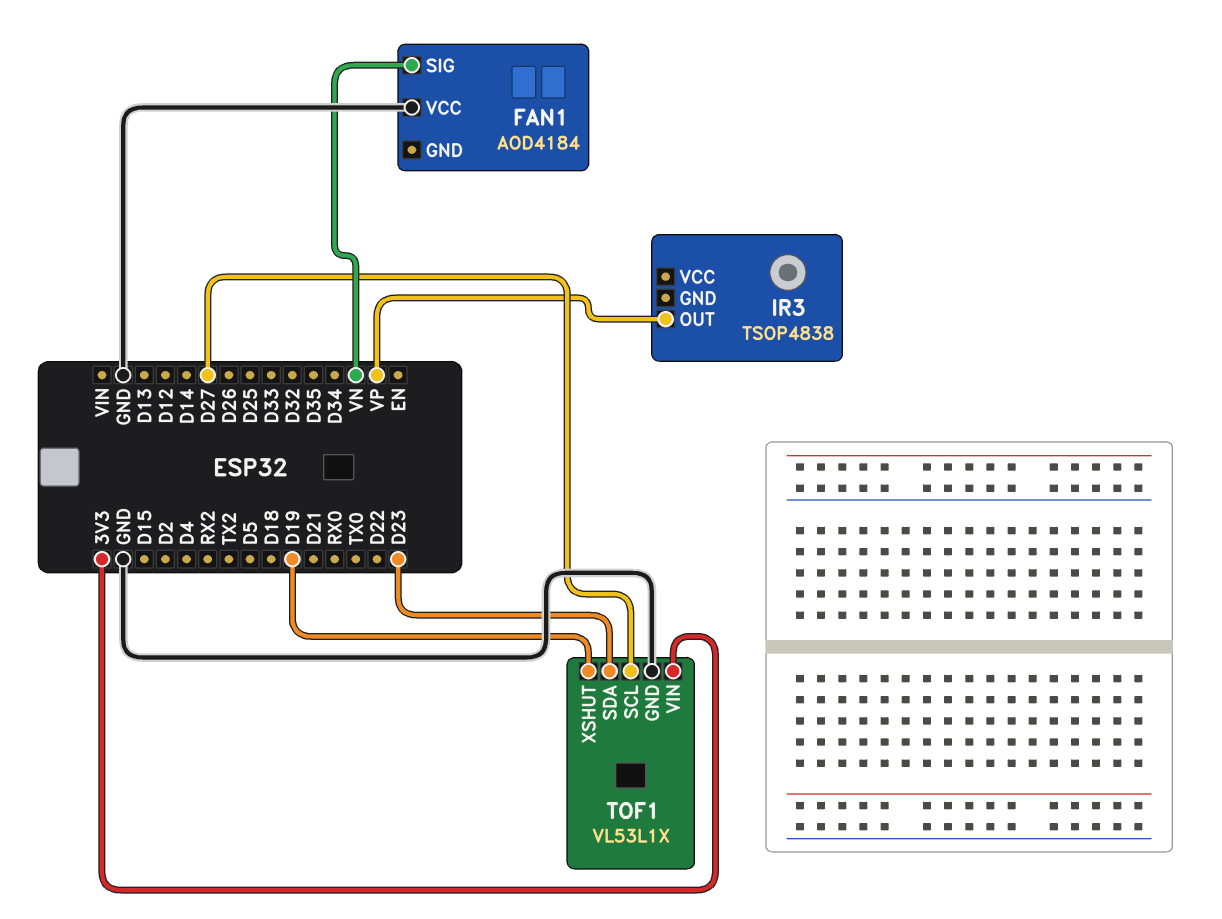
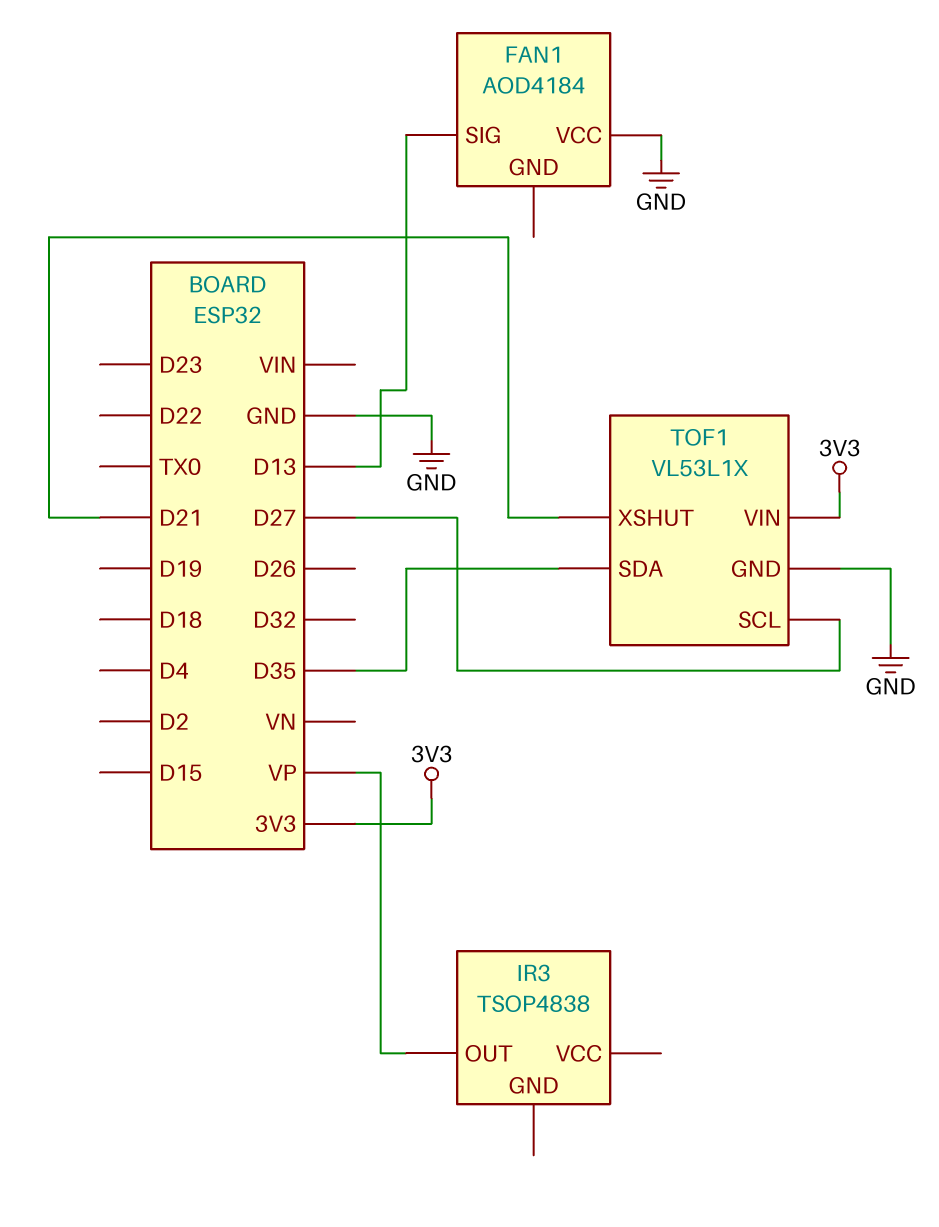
FAN1 pin SIG: VN -> D13
TOF1 pin SDA: D23 -> D35
TOF1 pin XSHUT: D19 -> D21

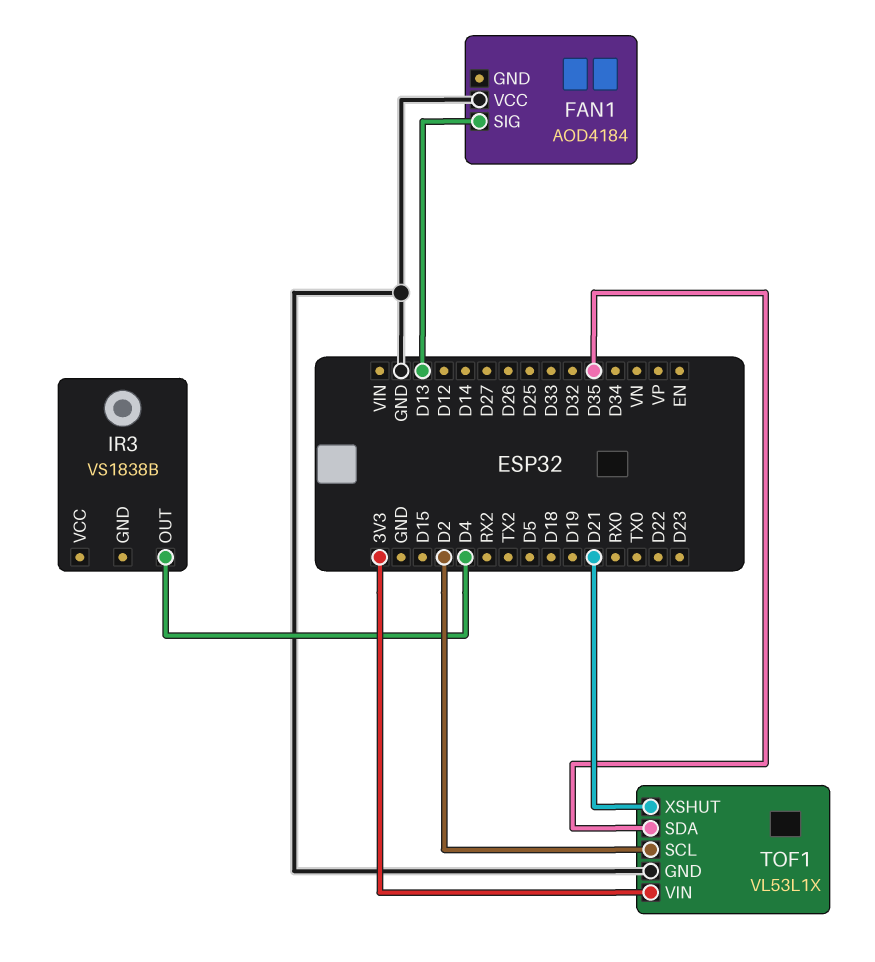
IR3: TSOP4838 -> VS1838B
IR3 pin OUT: VP -> D4
TOF1 pin SCL: D27 -> D2

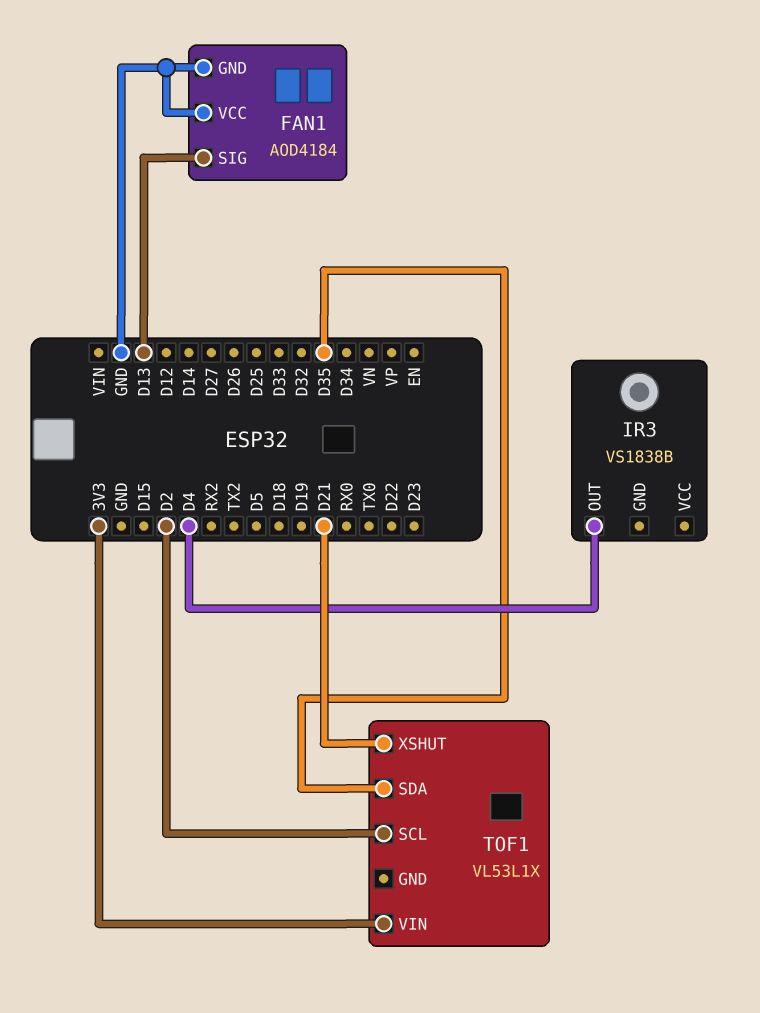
FAN1 pin GND: none -> GND
TOF1 pin GND: GND -> none

